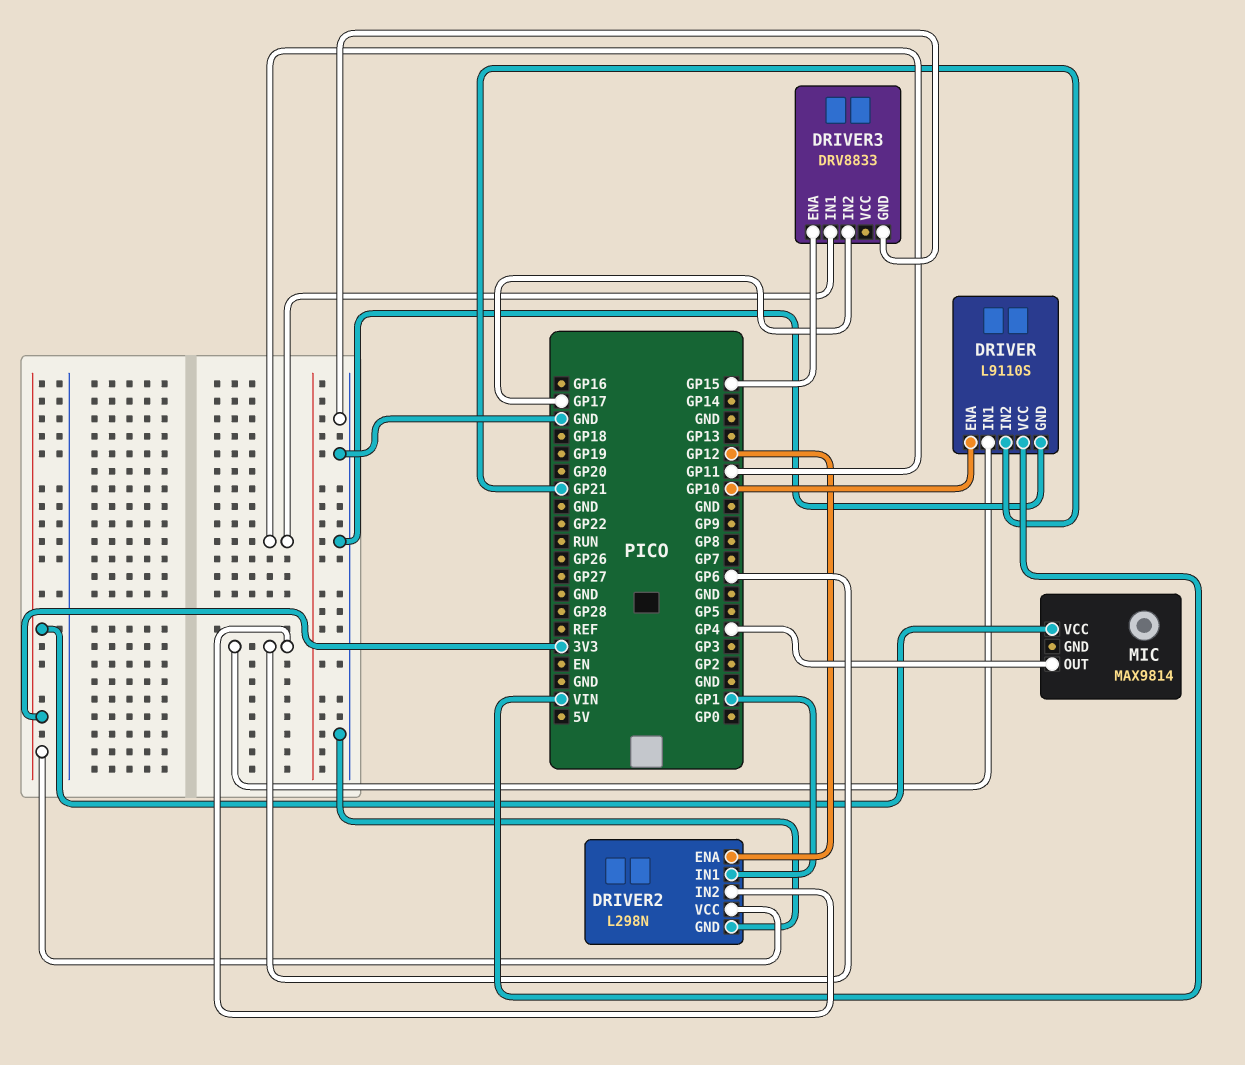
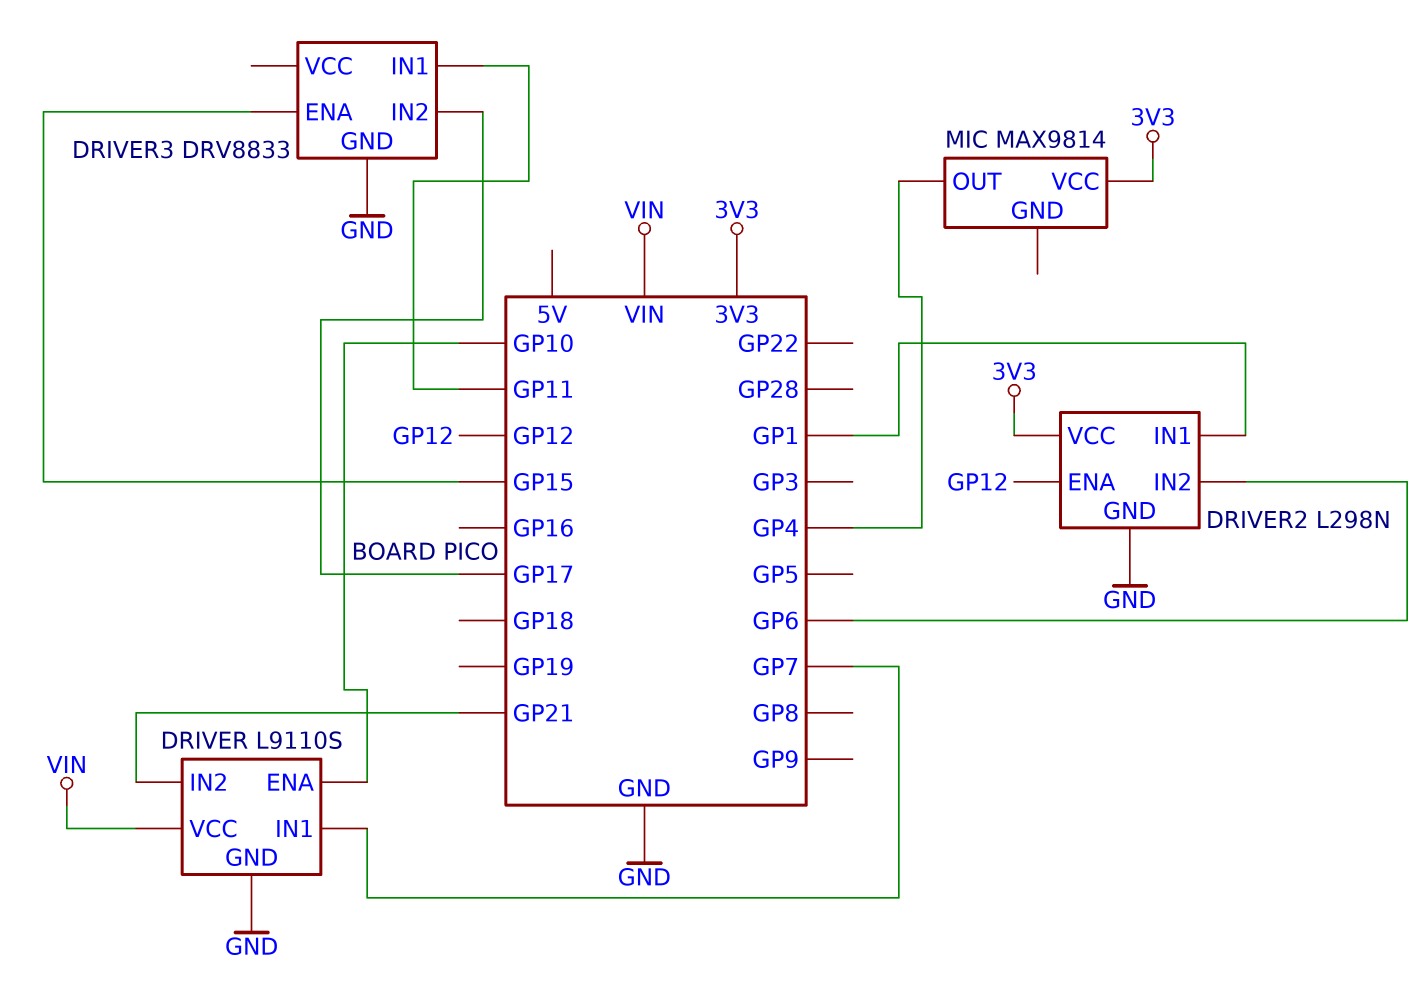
DRIVER pin IN1: GP6 -> GP7

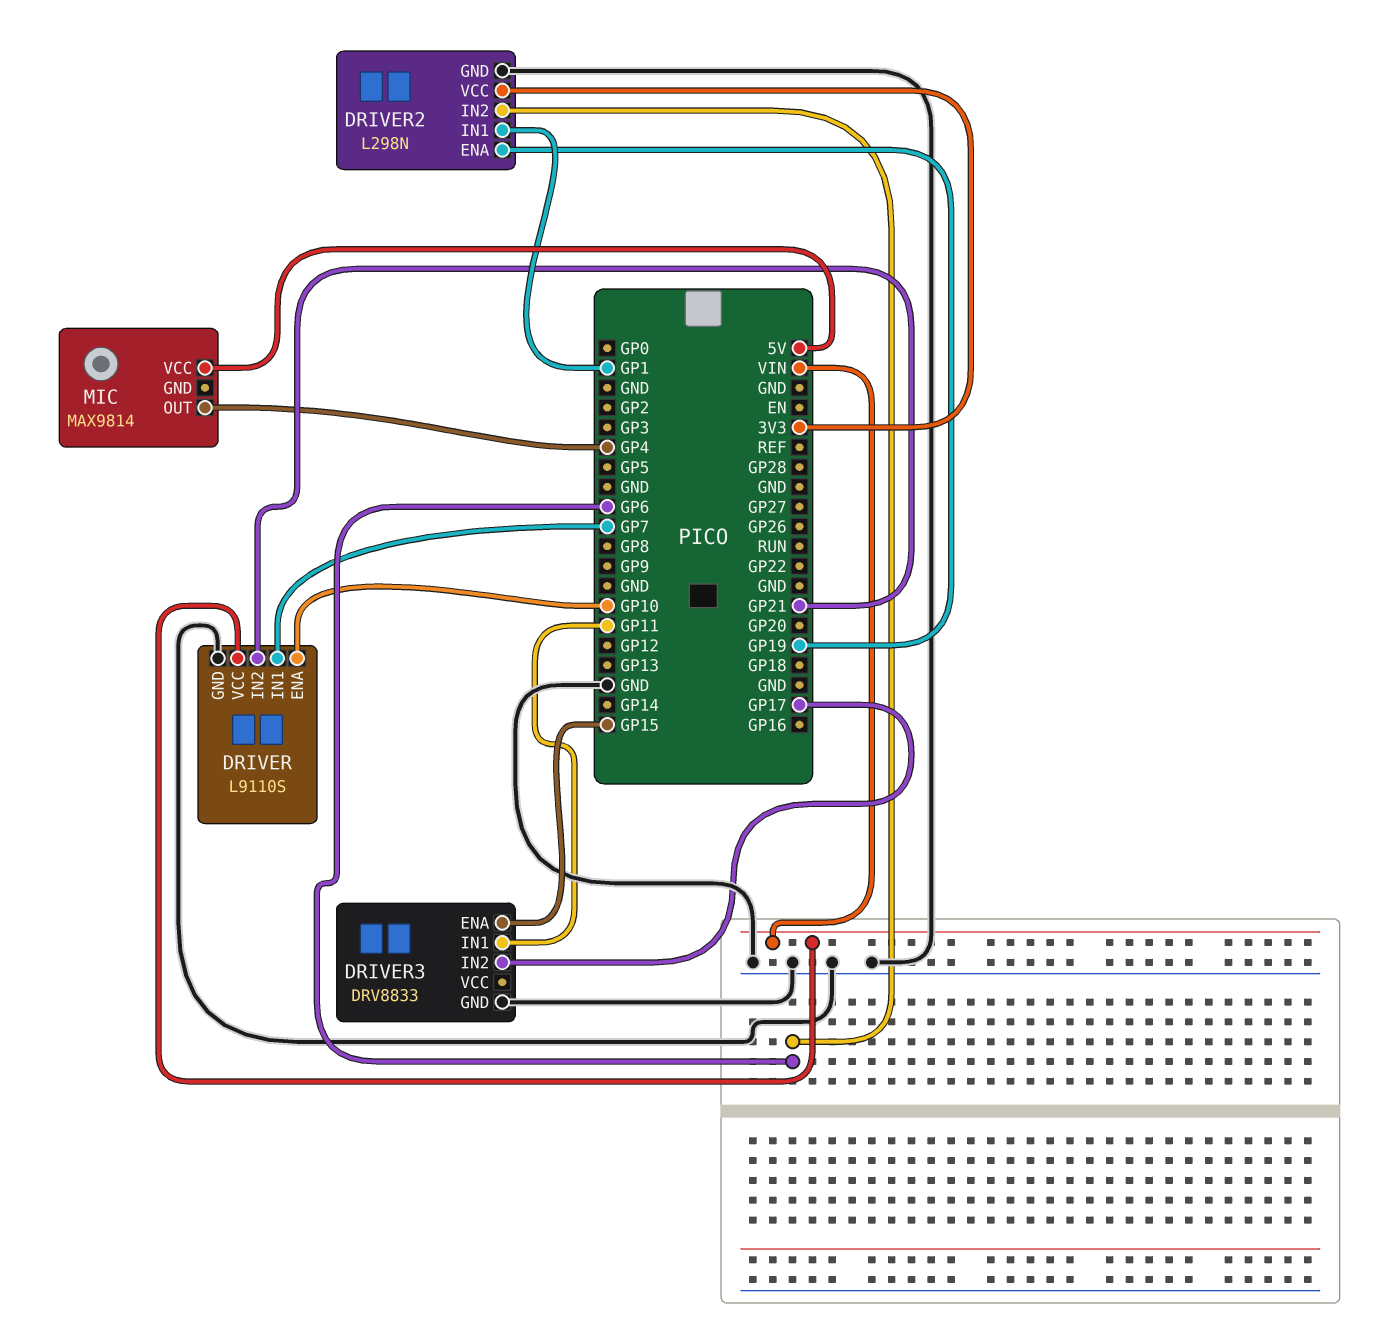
DRIVER2 pin ENA: GP12 -> GP19
MIC pin VCC: 3V3 -> 5V

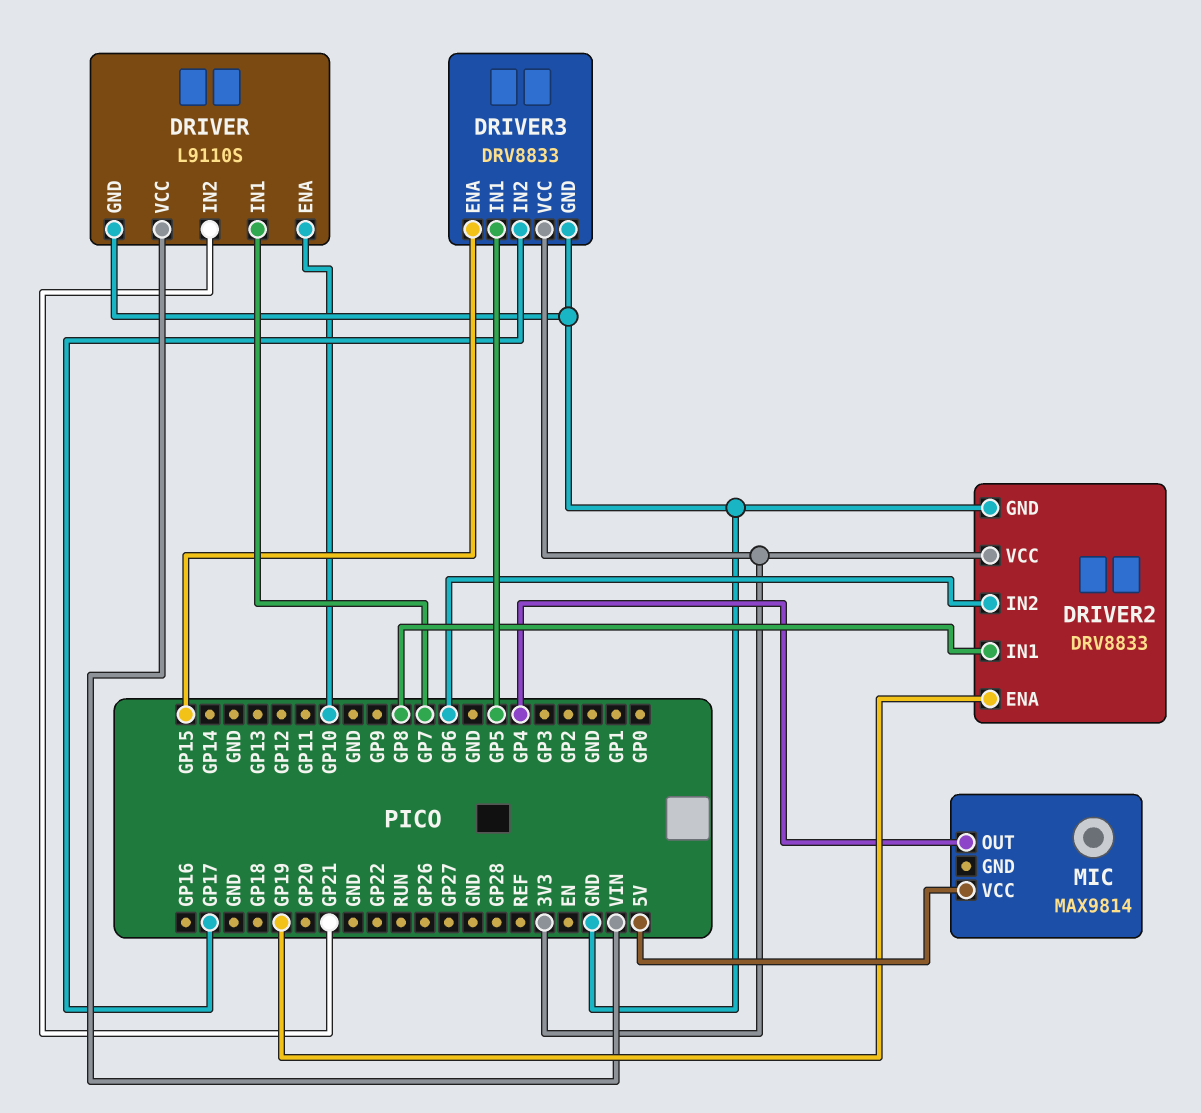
DRIVER2: L298N -> DRV8833
DRIVER2 pin IN1: GP1 -> GP8
DRIVER3 pin IN1: GP11 -> GP5
DRIVER3 pin VCC: none -> 3V3

